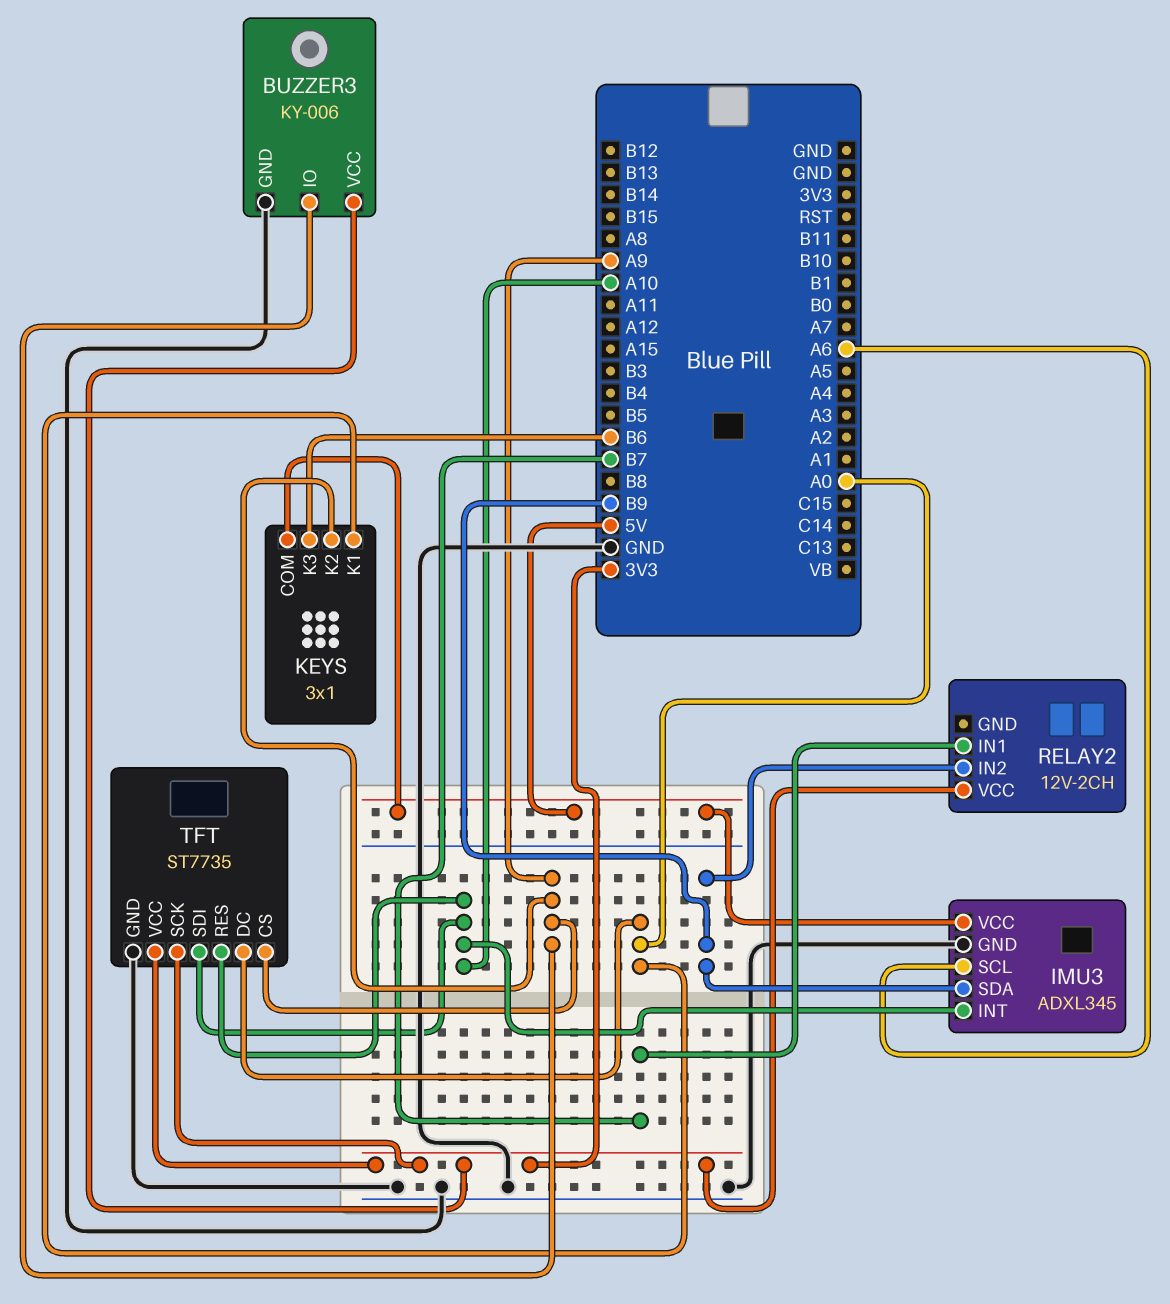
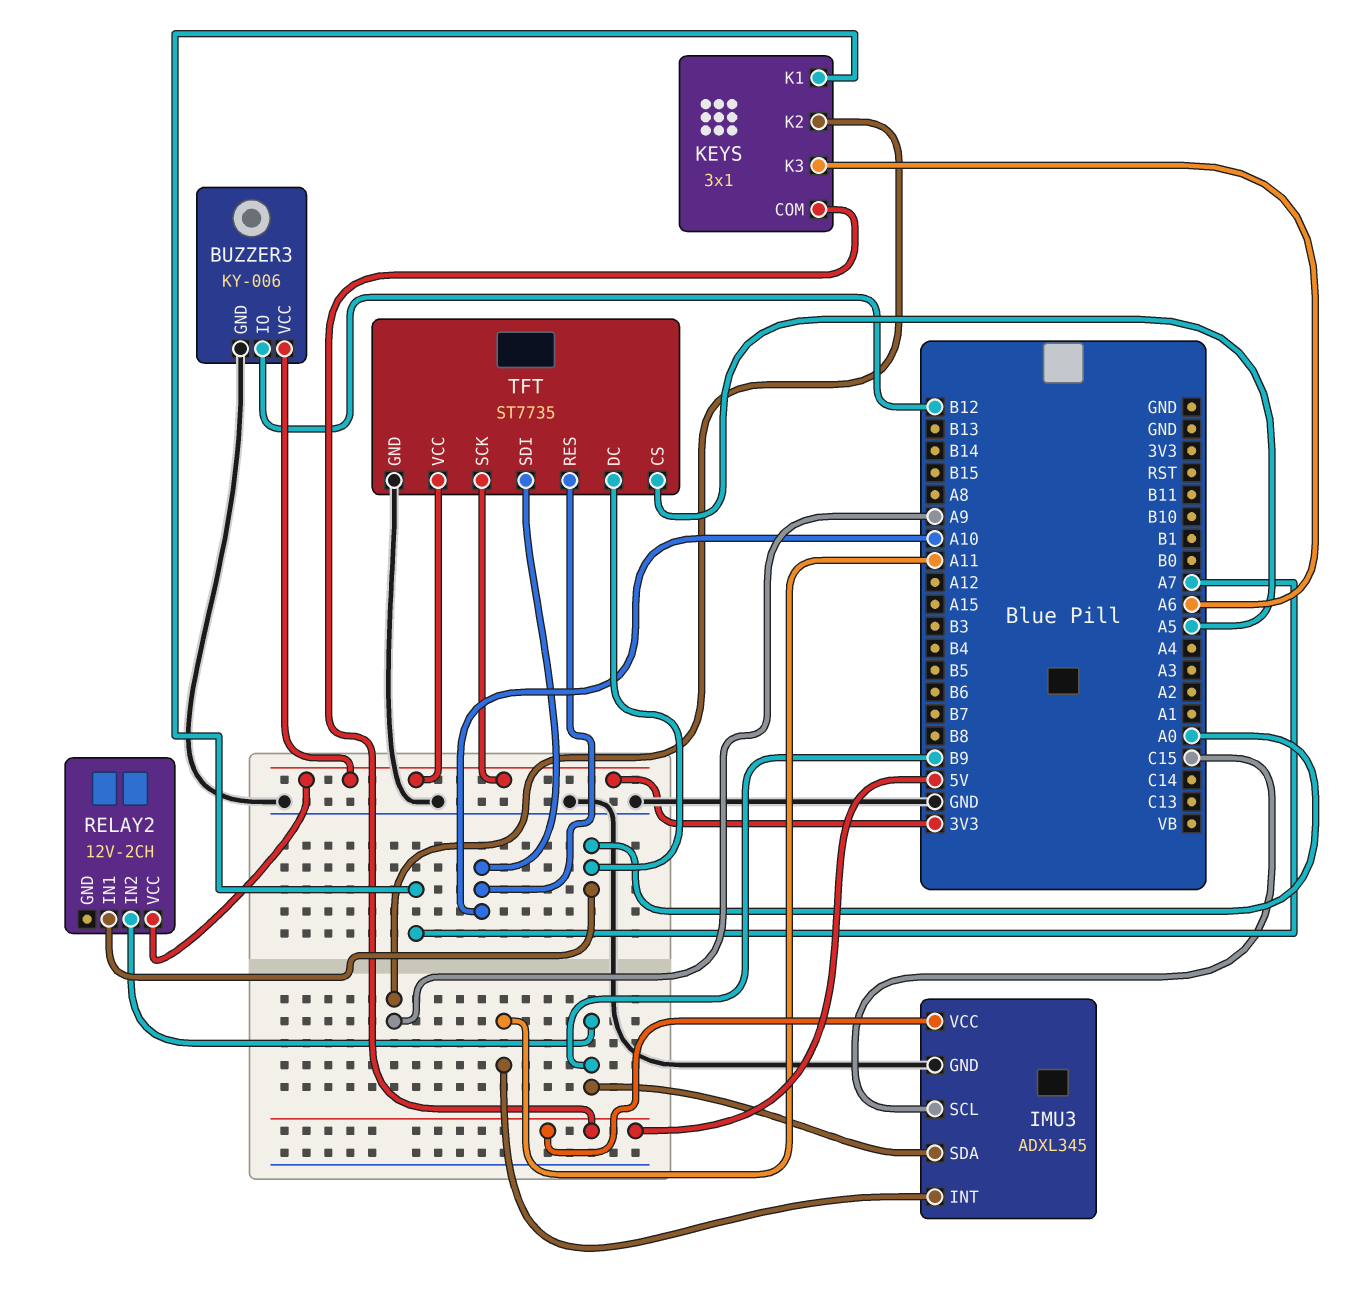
BUZZER3 pin IO: A9 -> B12
IMU3 pin INT: A10 -> A11
IMU3 pin SCL: A6 -> C15
KEYS pin K1: A0 -> A7
KEYS pin K3: B6 -> A6
RELAY2 pin IN1: B7 -> A0
TFT pin CS: A9 -> A5

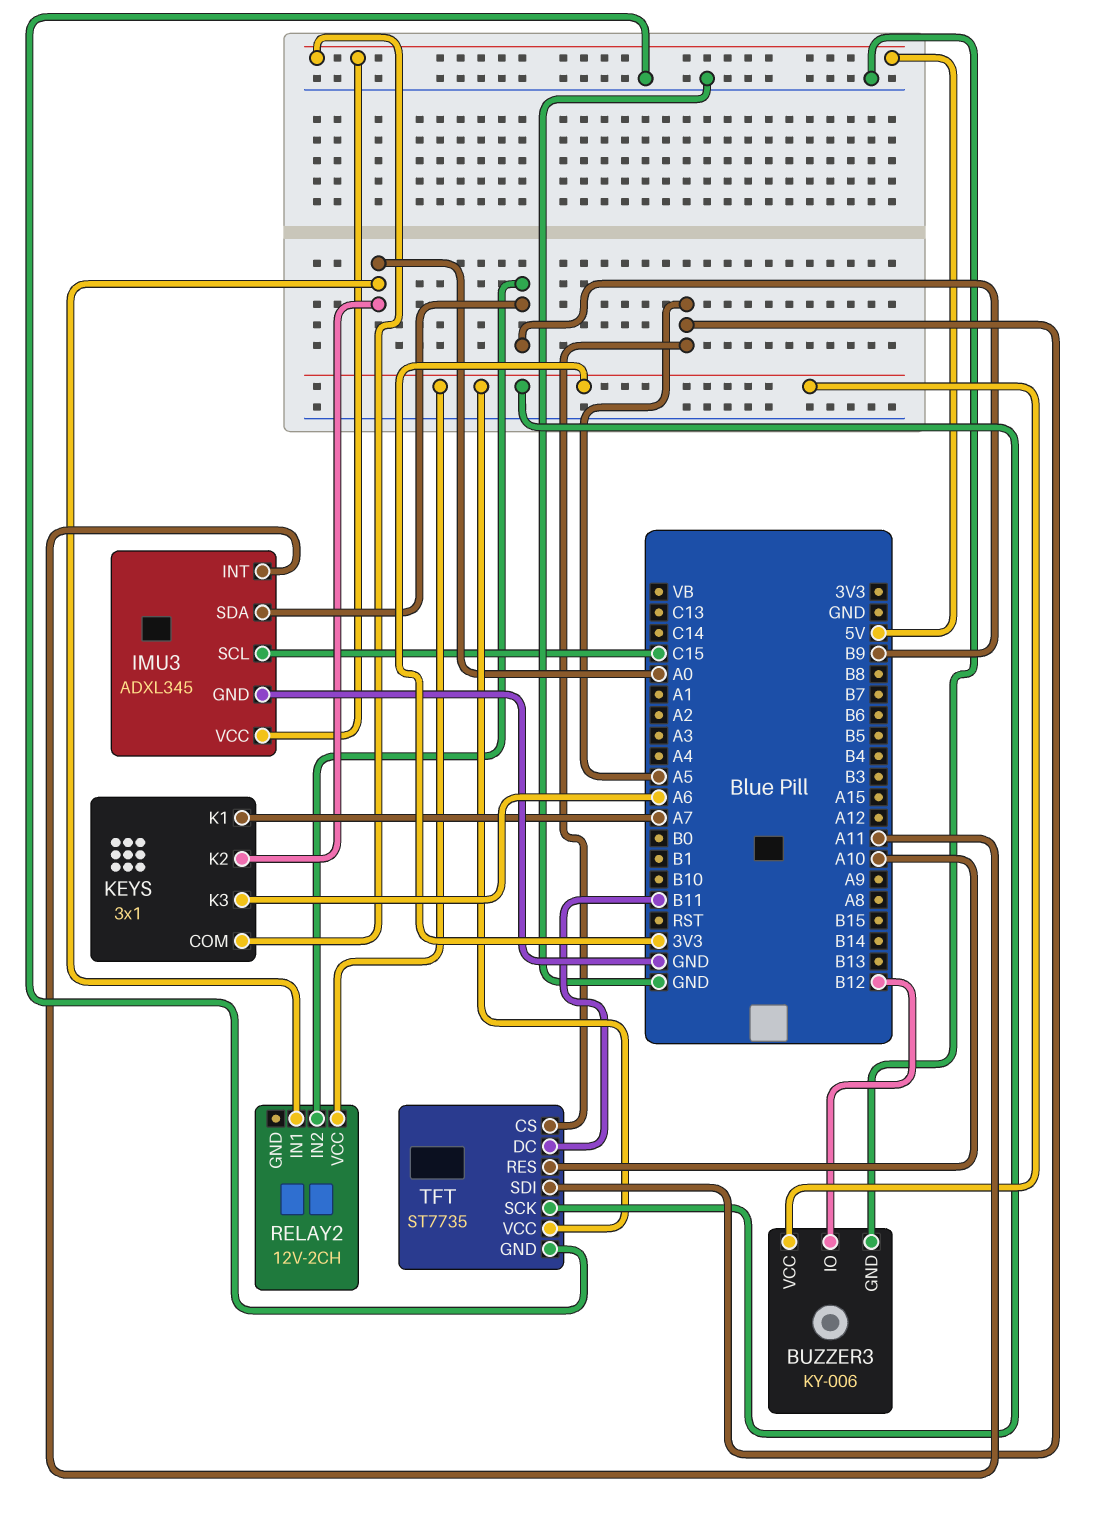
KEYS pin K2: A9 -> A0
TFT pin DC: A0 -> B11
TFT pin SDI: A10 -> A5

